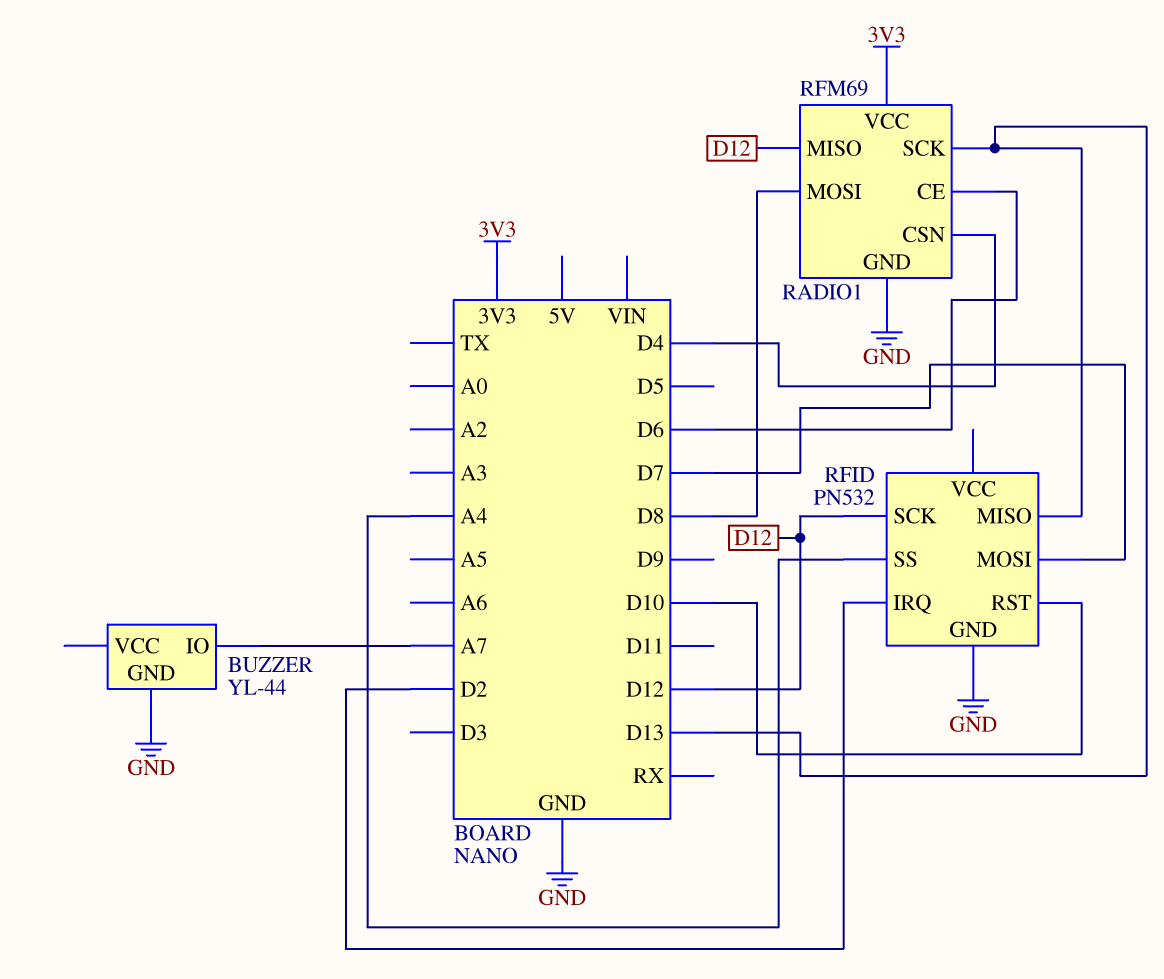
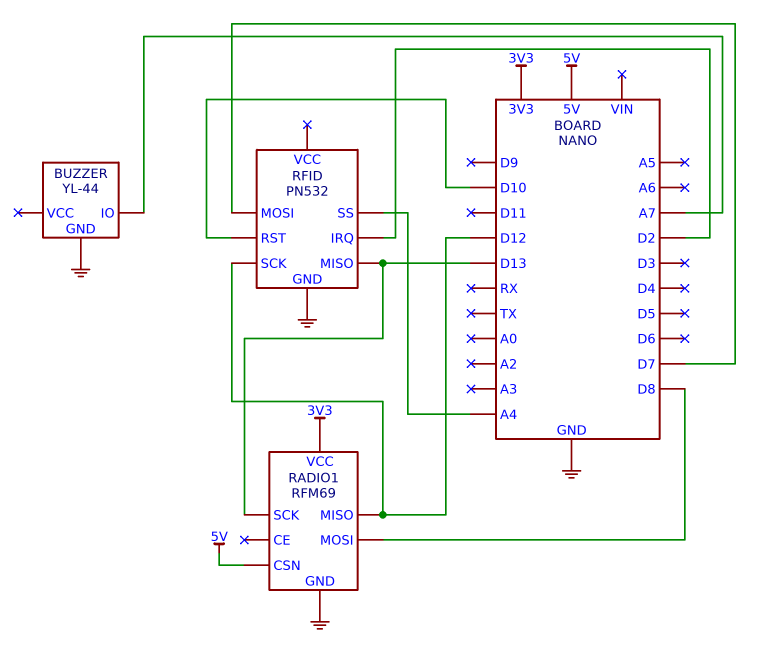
RADIO1 pin CE: D6 -> none
RADIO1 pin CSN: D4 -> 5V

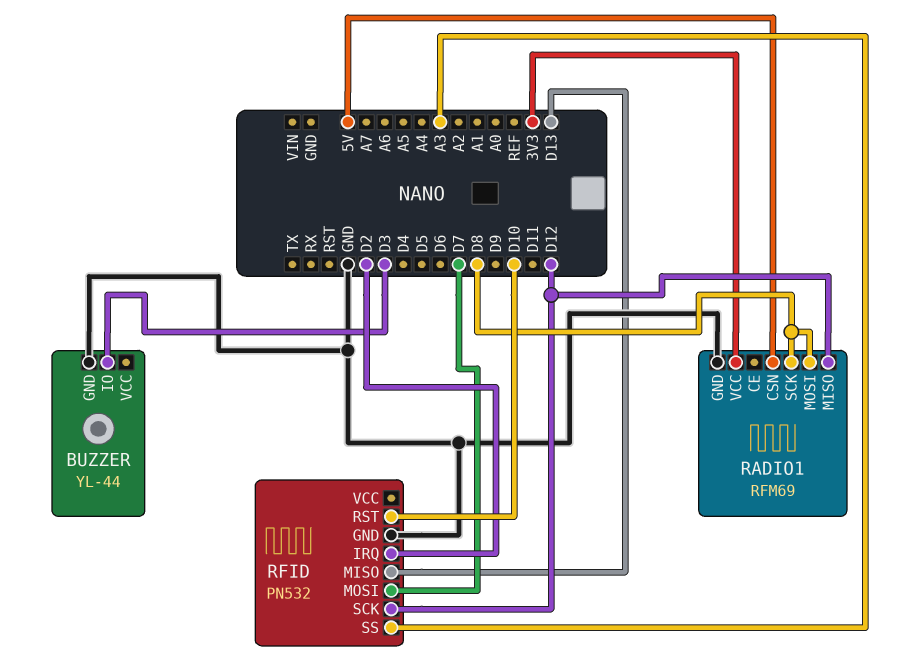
BUZZER pin IO: A7 -> D3
RADIO1 pin SCK: D13 -> D8
RFID pin SS: A4 -> A3

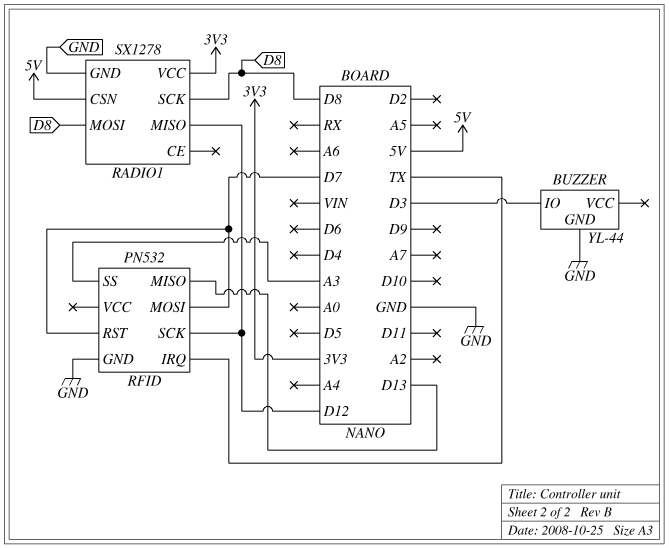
RADIO1: RFM69 -> SX1278
RFID pin IRQ: D2 -> TX
RFID pin RST: D10 -> D7

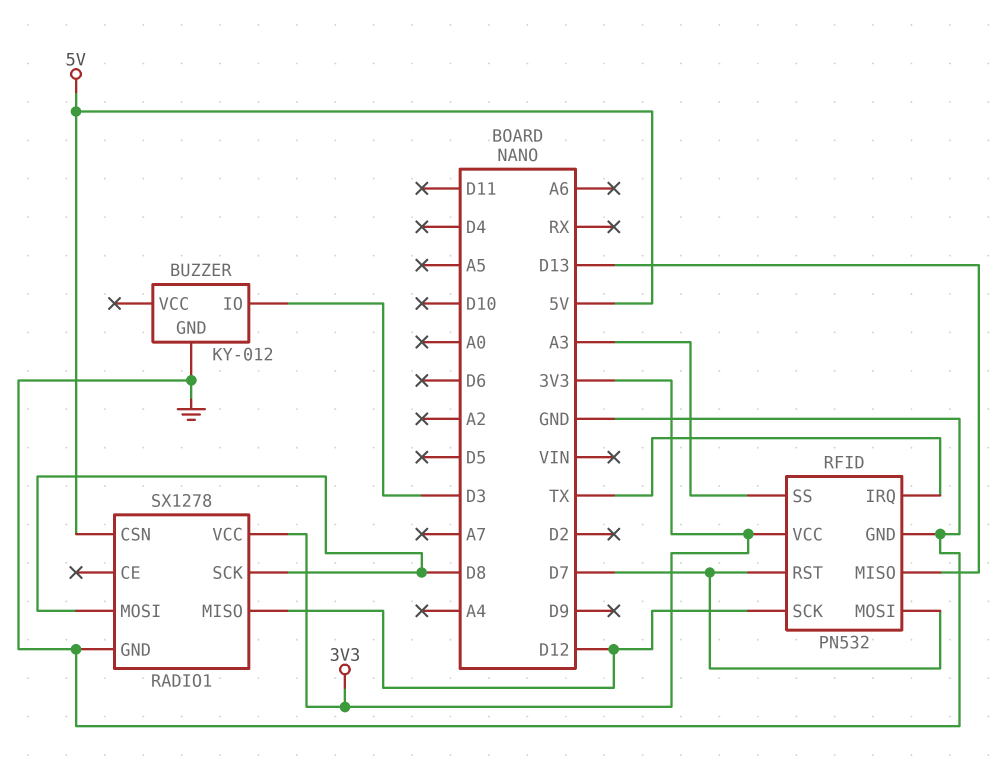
BUZZER: YL-44 -> KY-012
RFID pin VCC: none -> 3V3

